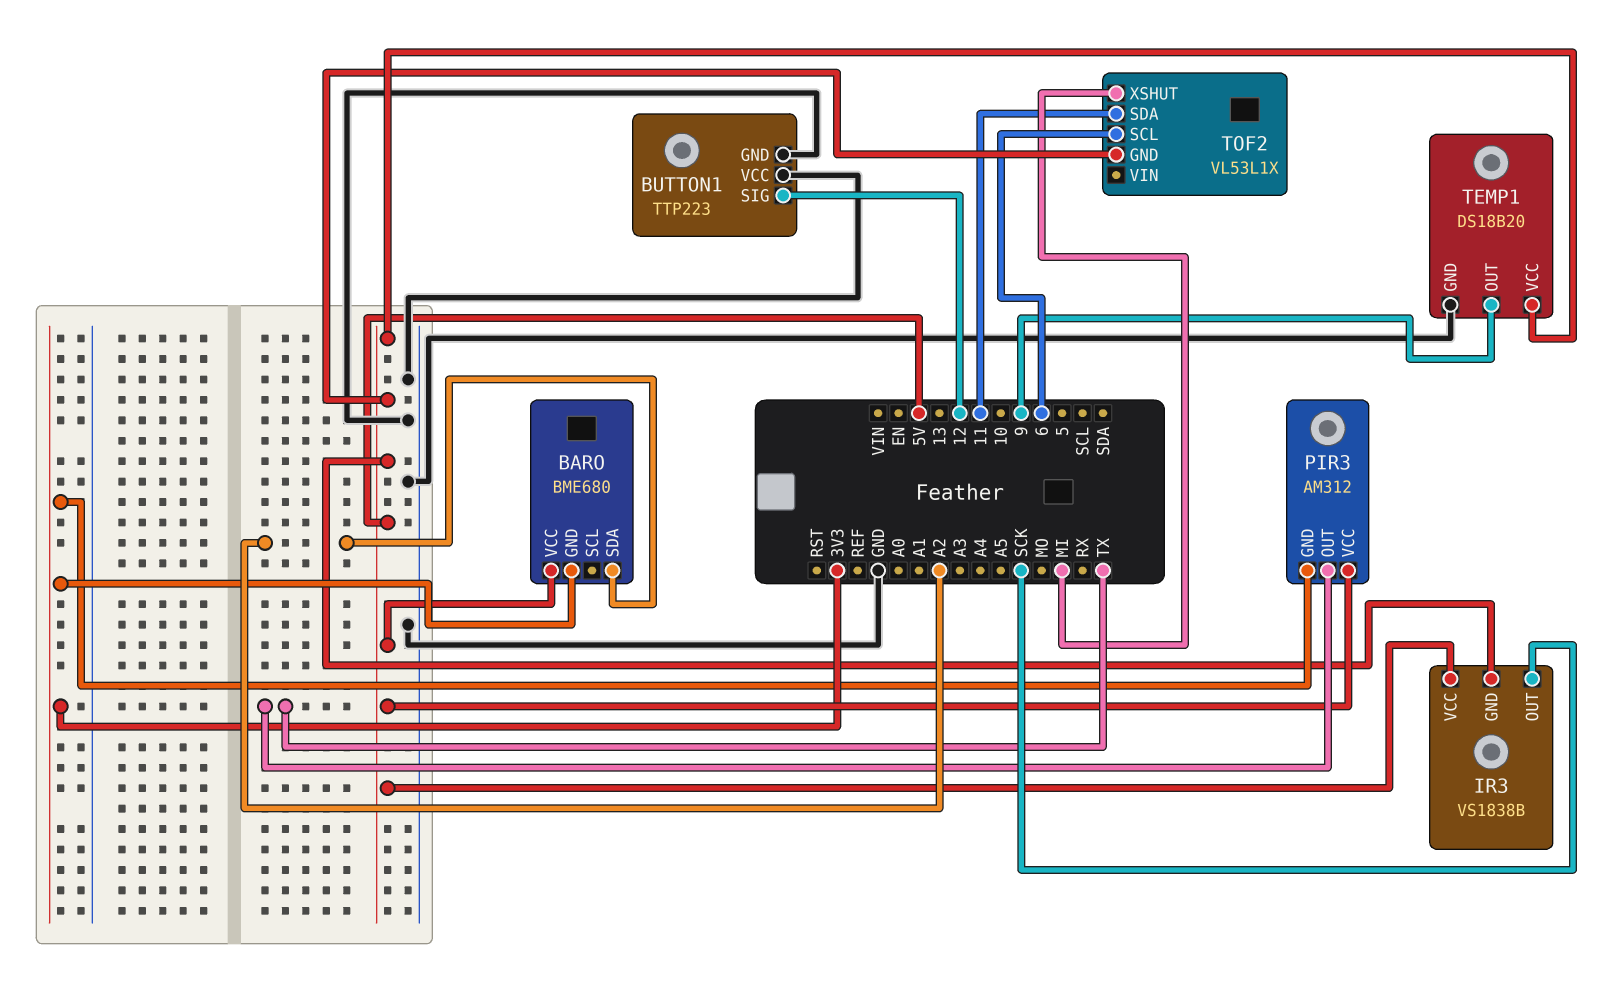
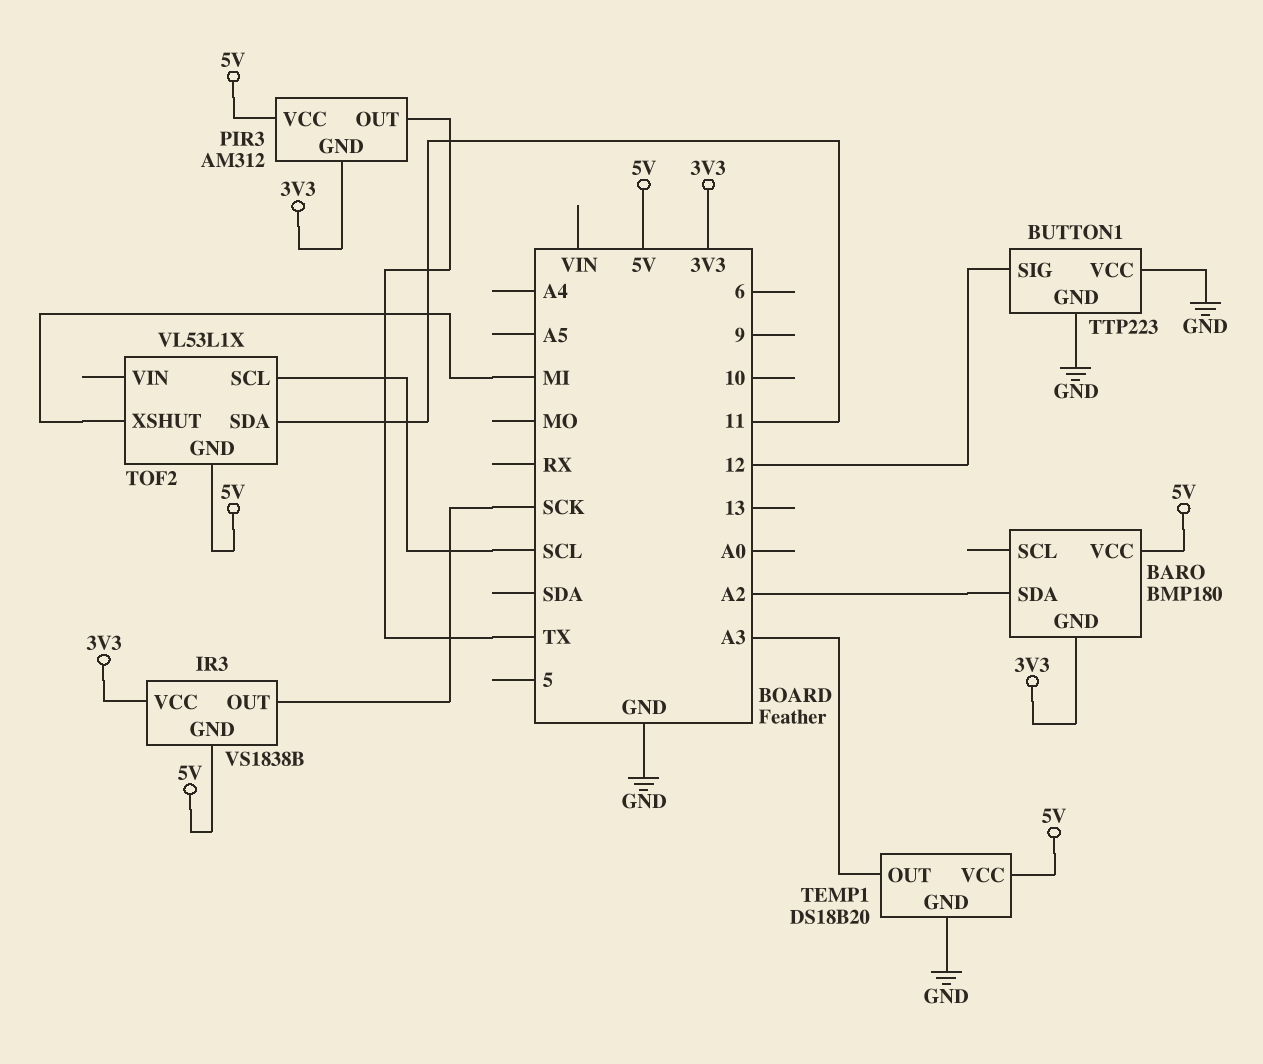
BARO: BME680 -> BMP180
IR3 pin VCC: 5V -> 3V3
TEMP1 pin OUT: 9 -> A3
TOF2 pin SCL: 6 -> SCL

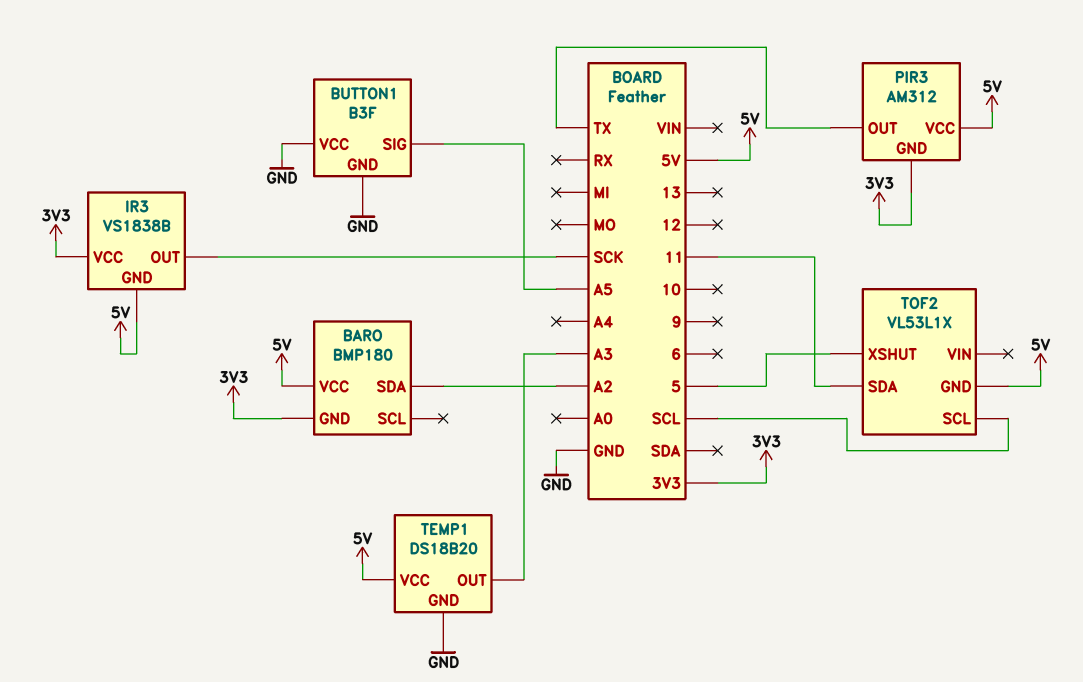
BUTTON1: TTP223 -> B3F
BUTTON1 pin SIG: 12 -> A5
TOF2 pin XSHUT: MI -> 5

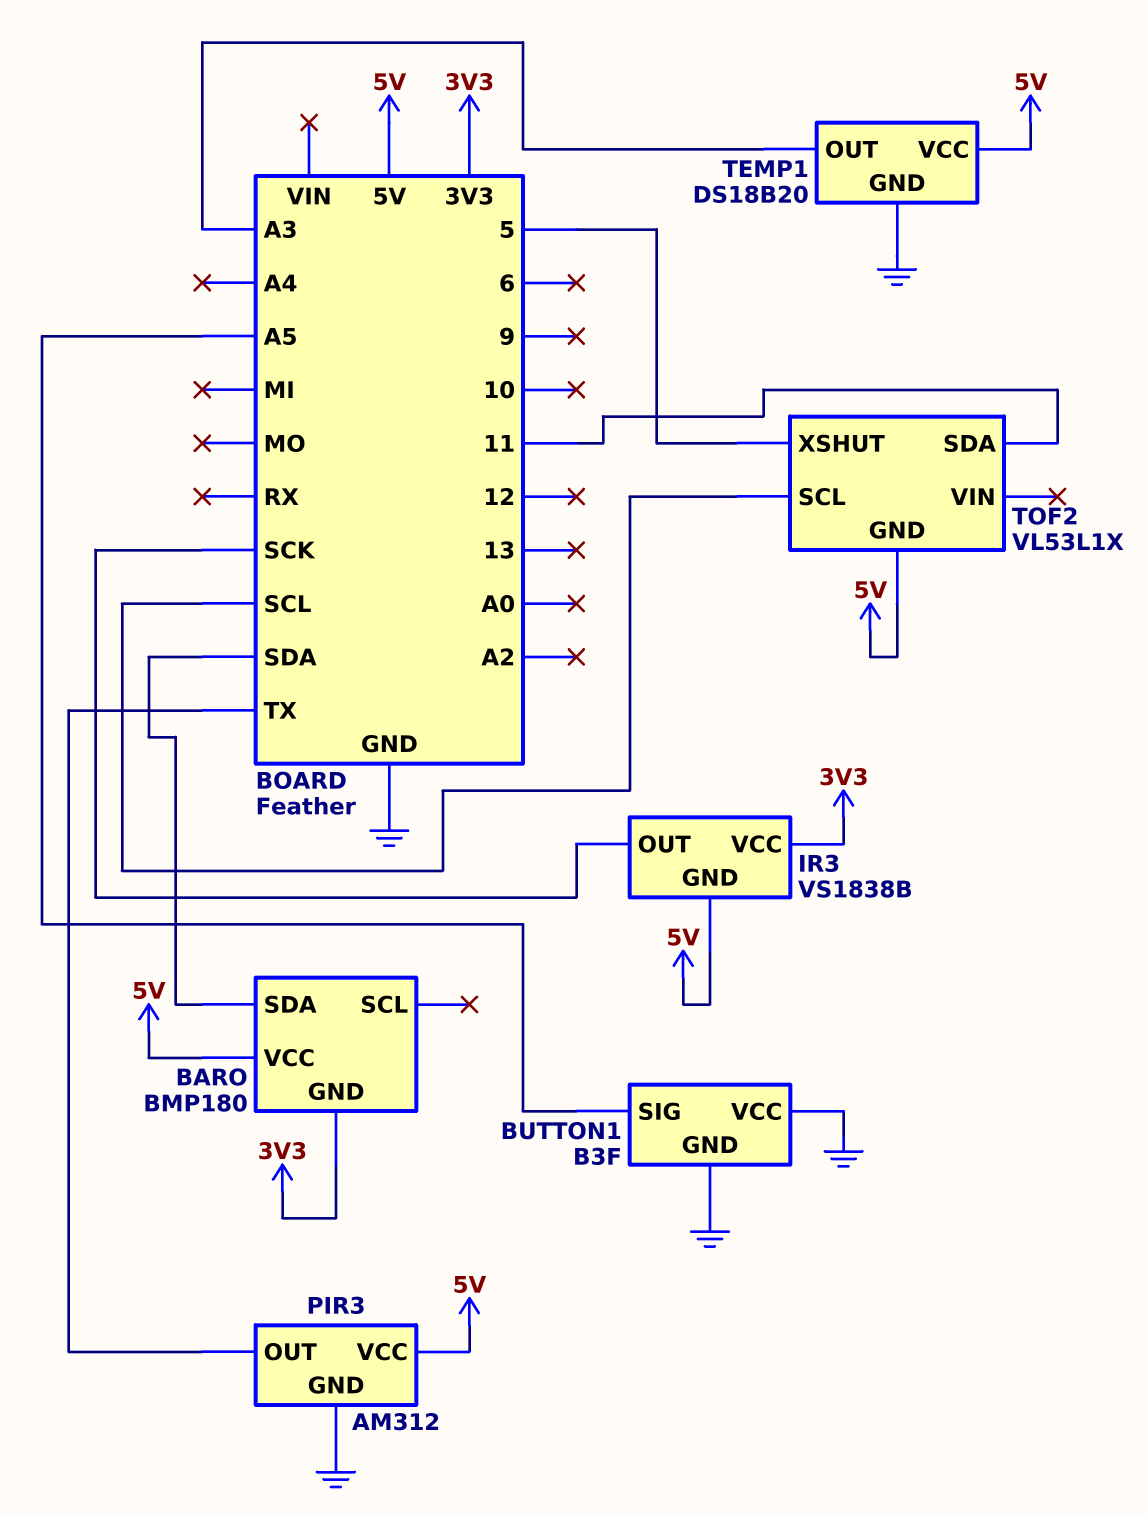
BARO pin SDA: A2 -> SDA
PIR3 pin GND: 3V3 -> GND

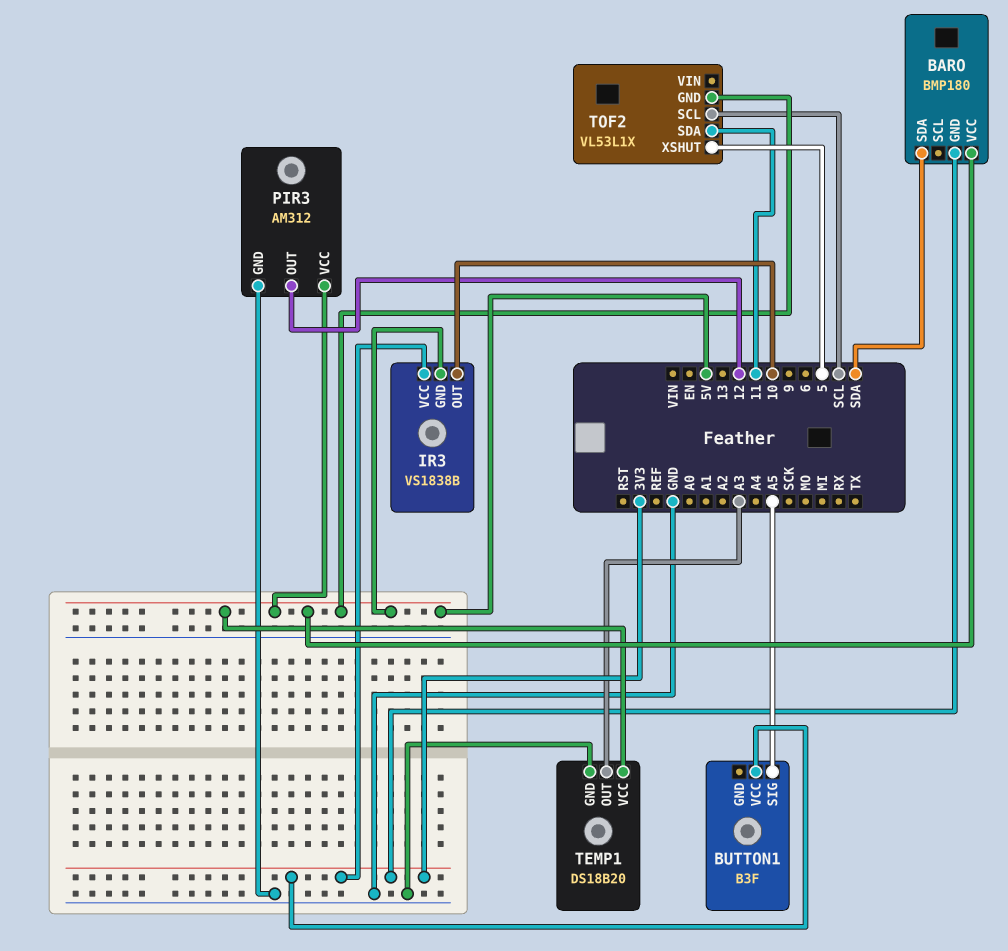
BUTTON1 pin GND: GND -> none
BUTTON1 pin VCC: GND -> 3V3
IR3 pin OUT: SCK -> 10
PIR3 pin OUT: TX -> 12

